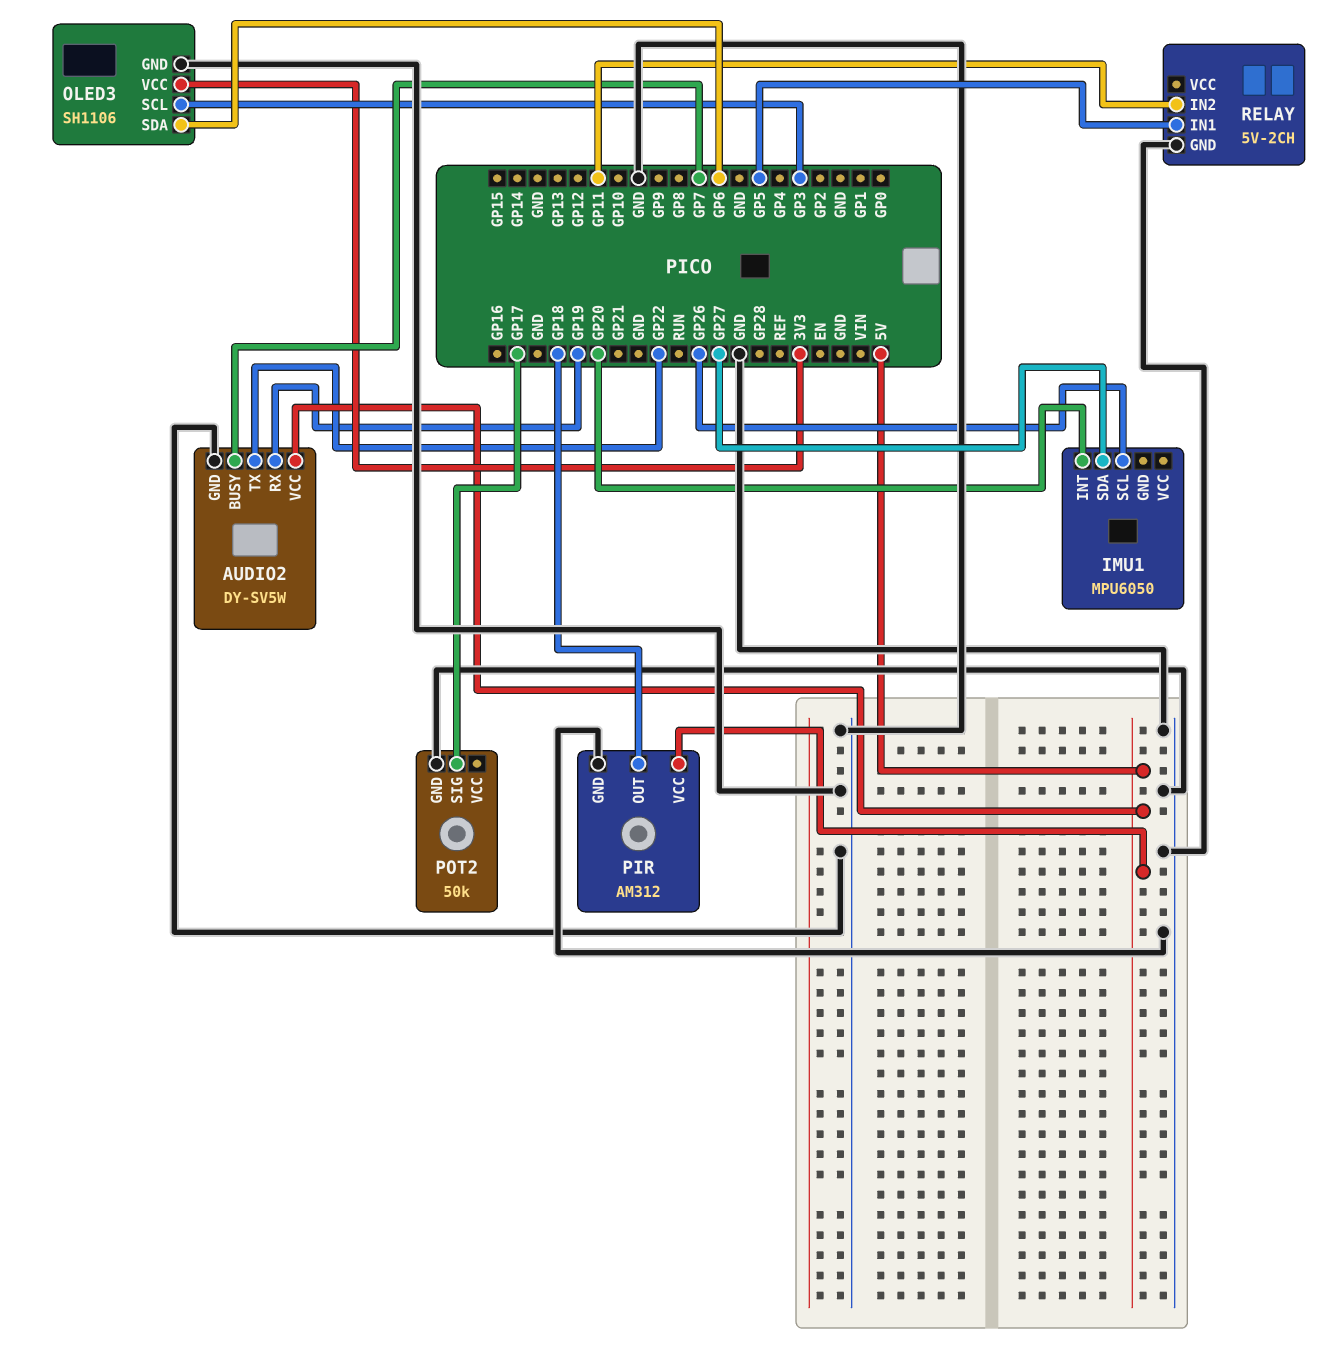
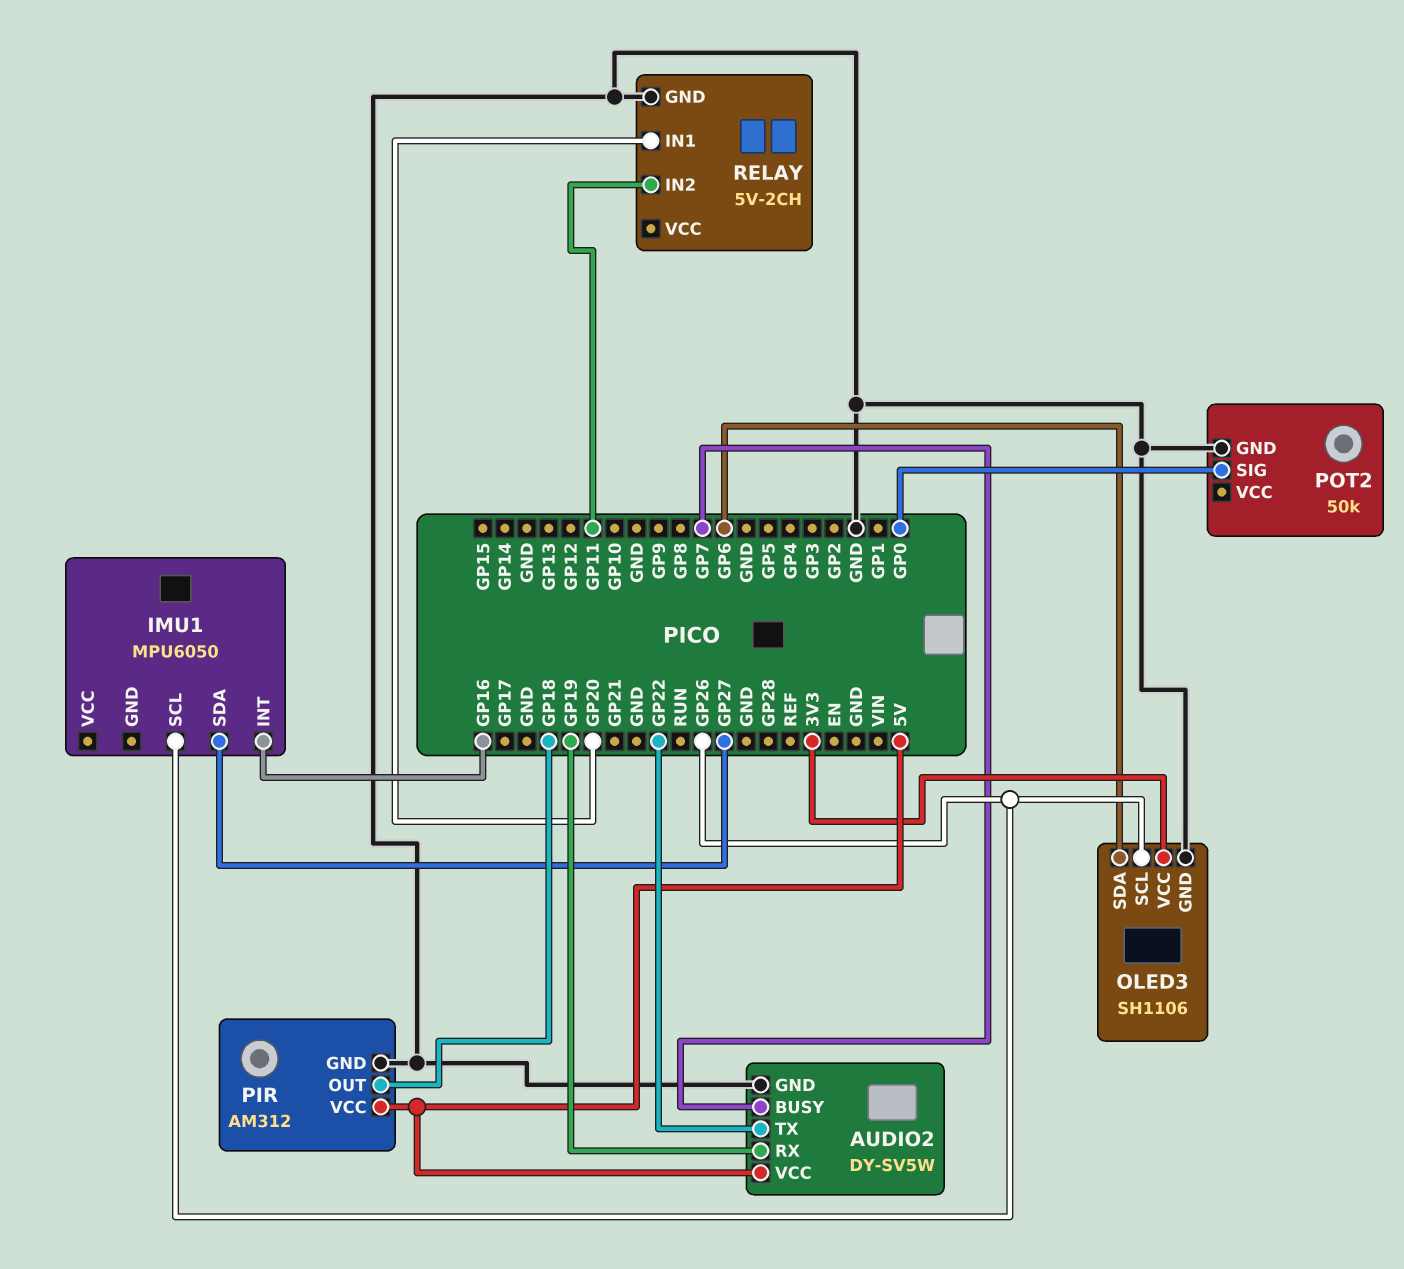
IMU1 pin INT: GP20 -> GP16
OLED3 pin SCL: GP3 -> GP26
POT2 pin SIG: GP17 -> GP0
RELAY pin IN1: GP5 -> GP20

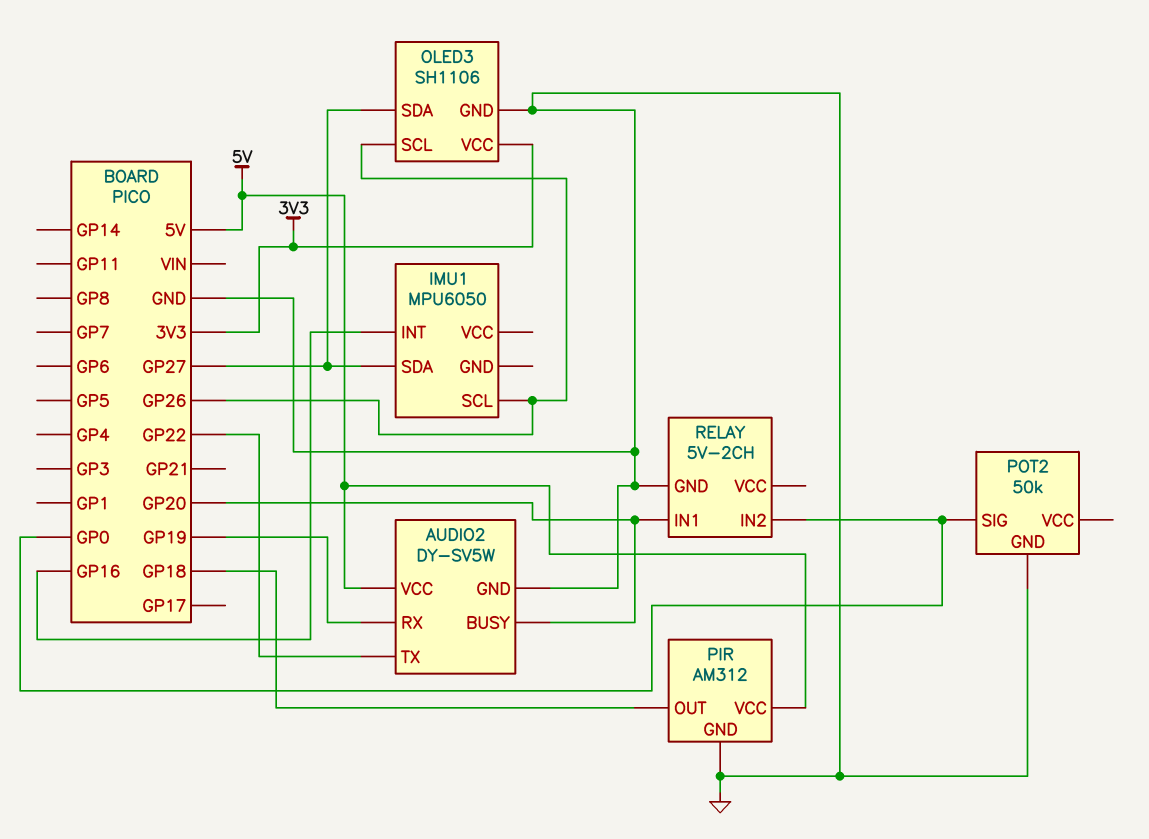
AUDIO2 pin BUSY: GP7 -> GP20
OLED3 pin SDA: GP6 -> GP27
RELAY pin IN2: GP11 -> GP0

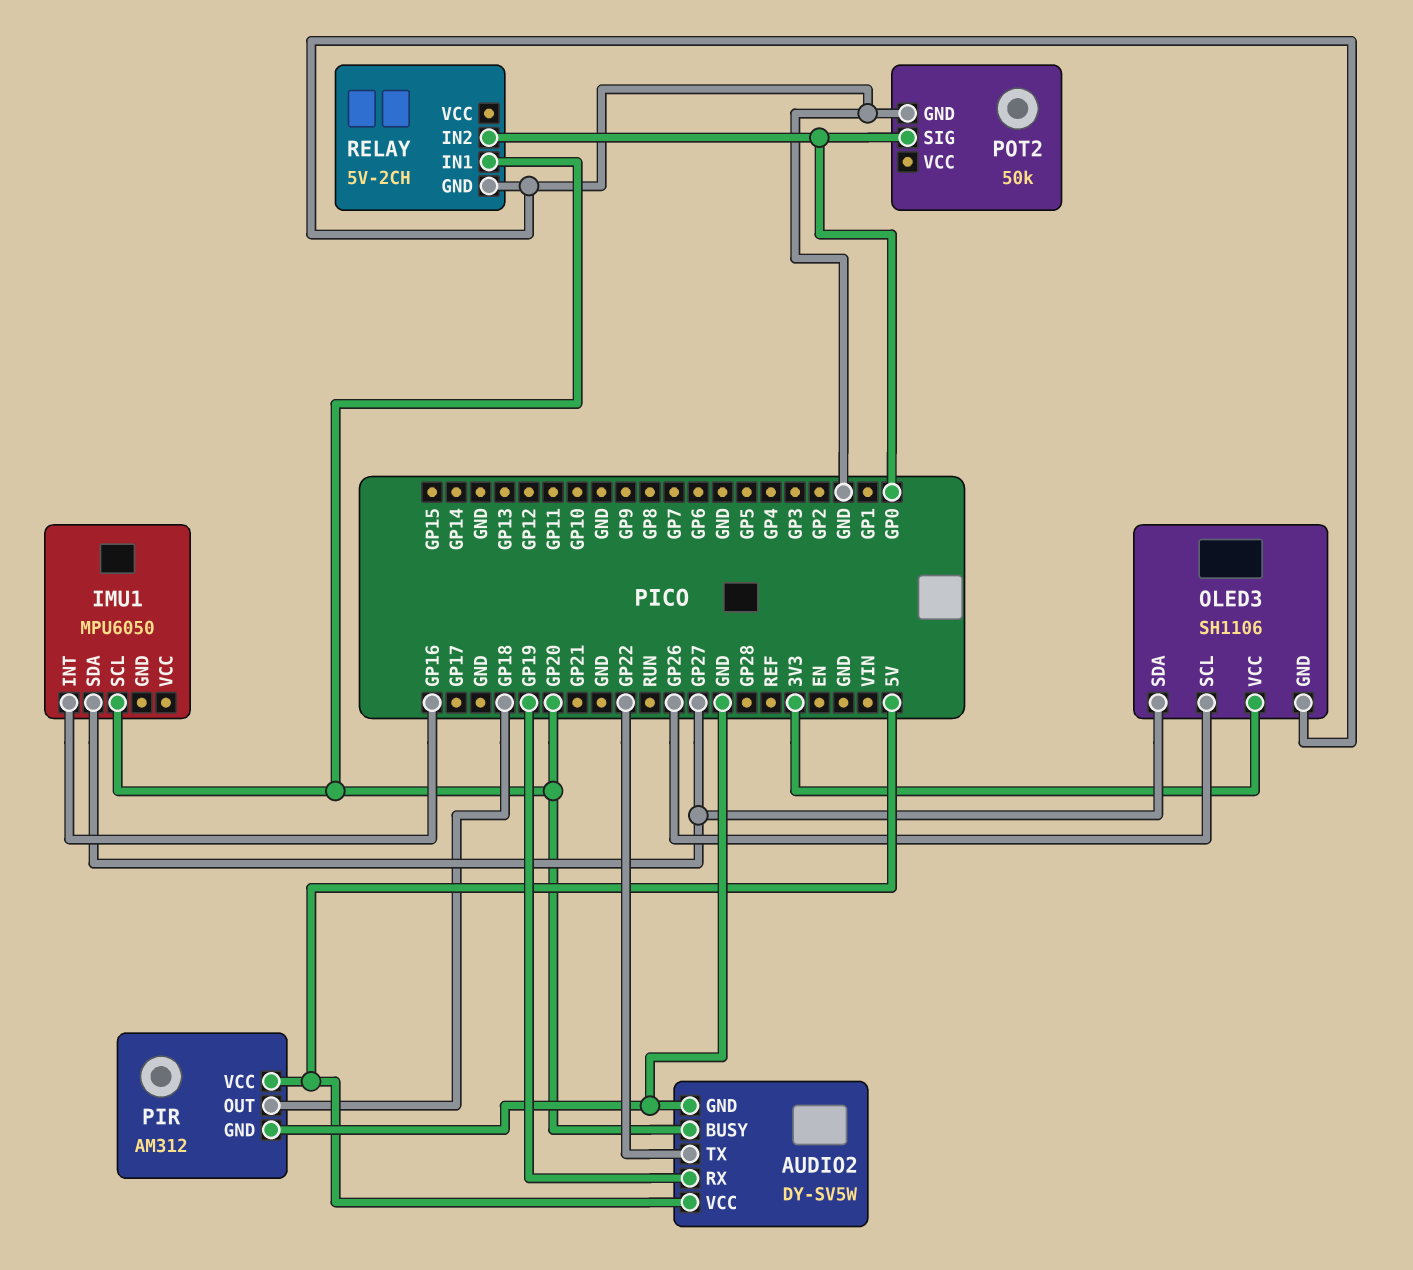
IMU1 pin SCL: GP26 -> GP20

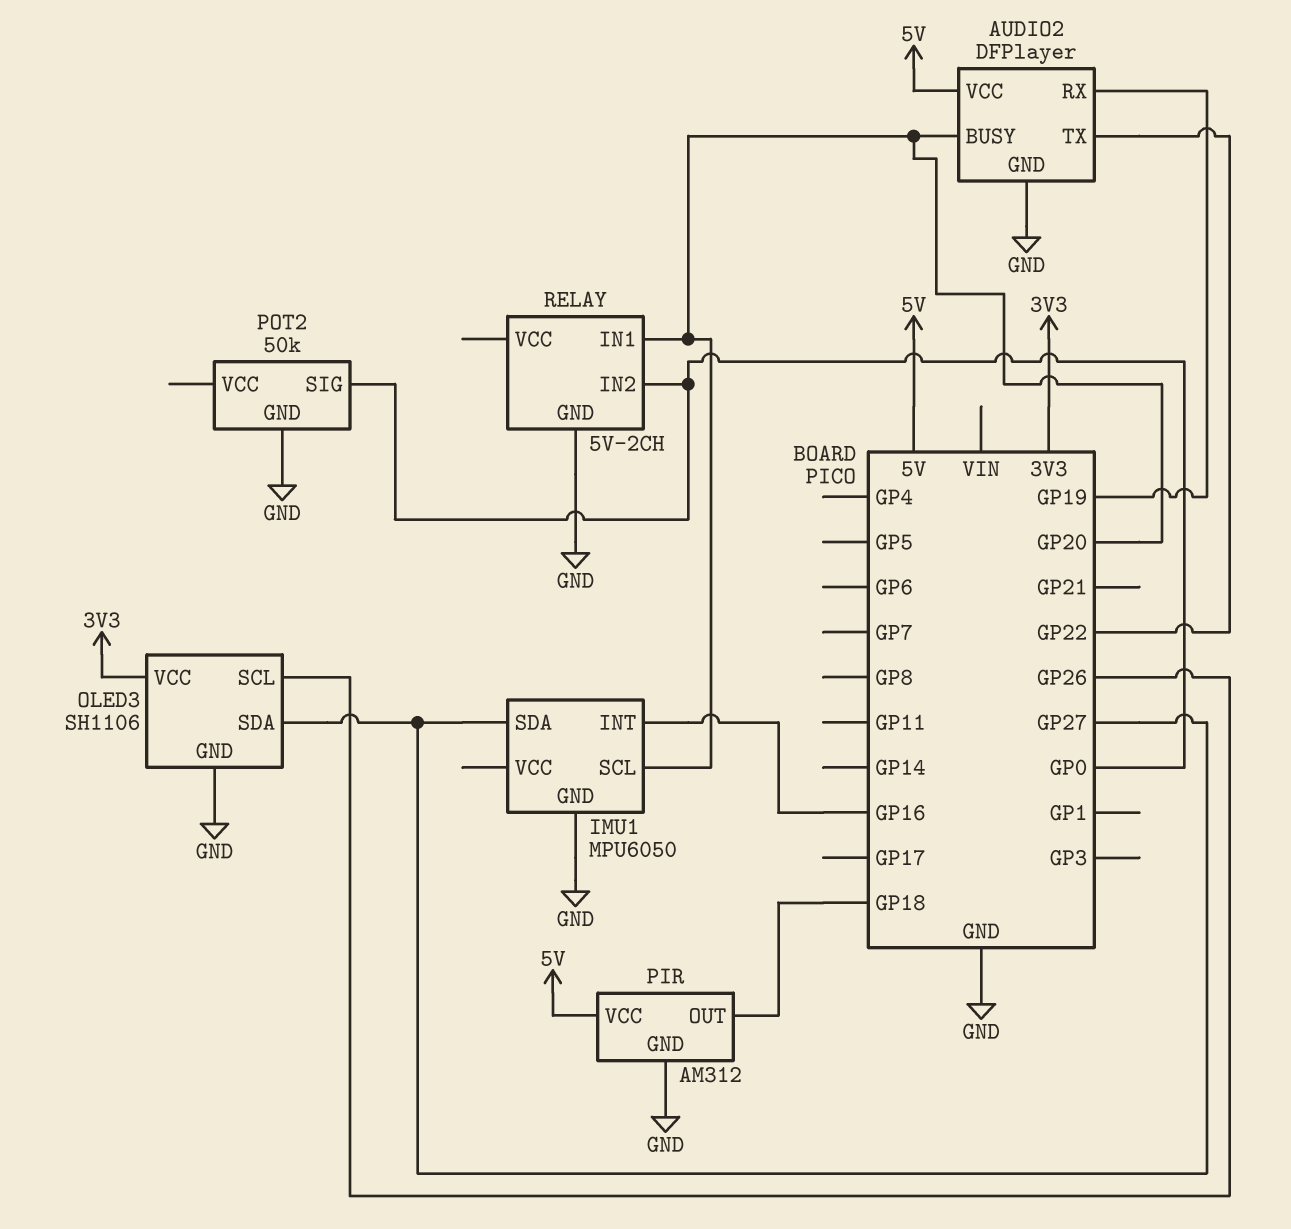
AUDIO2: DY-SV5W -> DFPlayer
IMU1 pin GND: none -> GND

